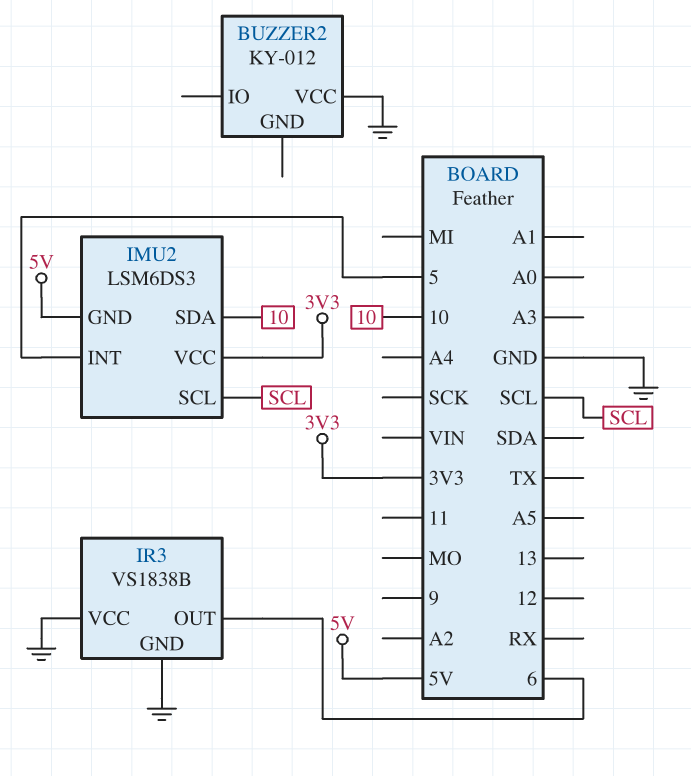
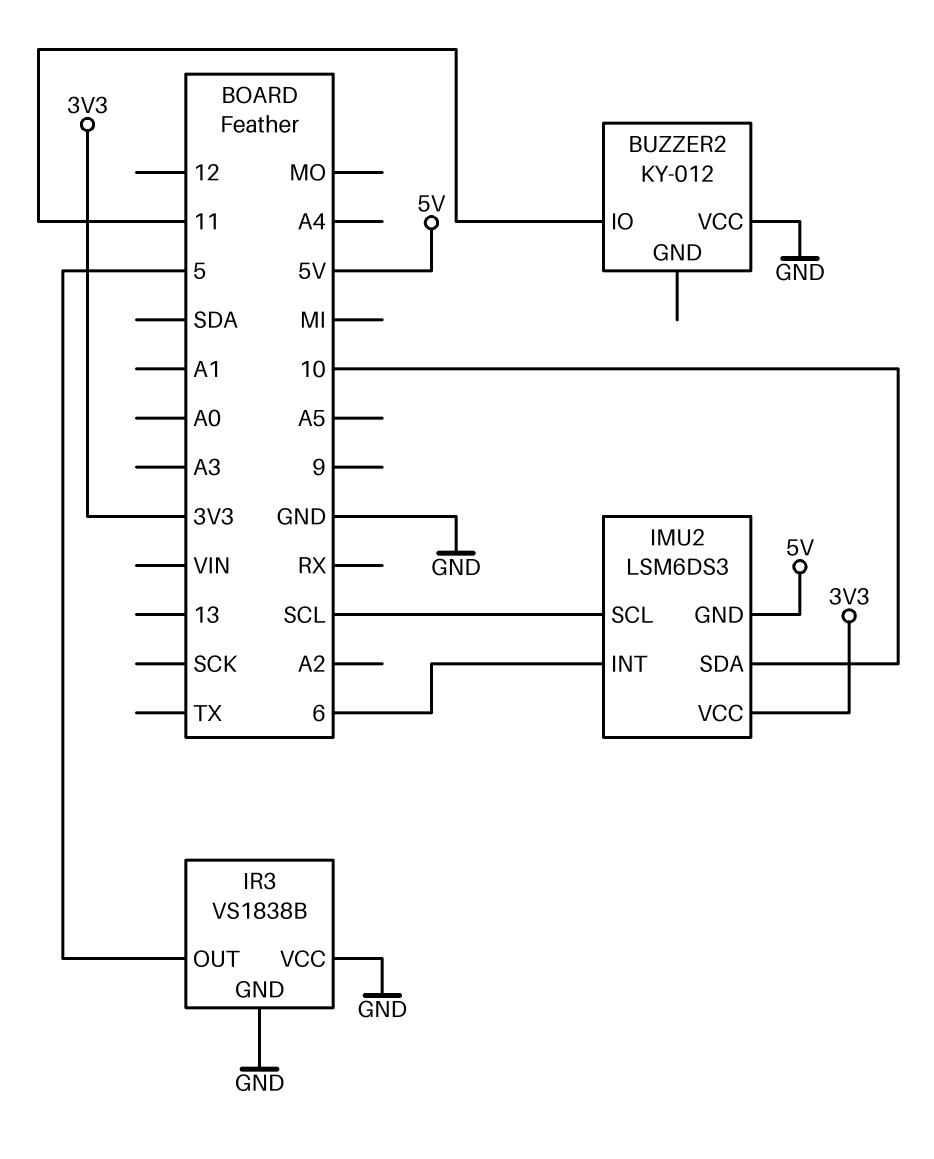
BUZZER2 pin IO: none -> 11
IMU2 pin INT: 5 -> 6
IR3 pin OUT: 6 -> 5

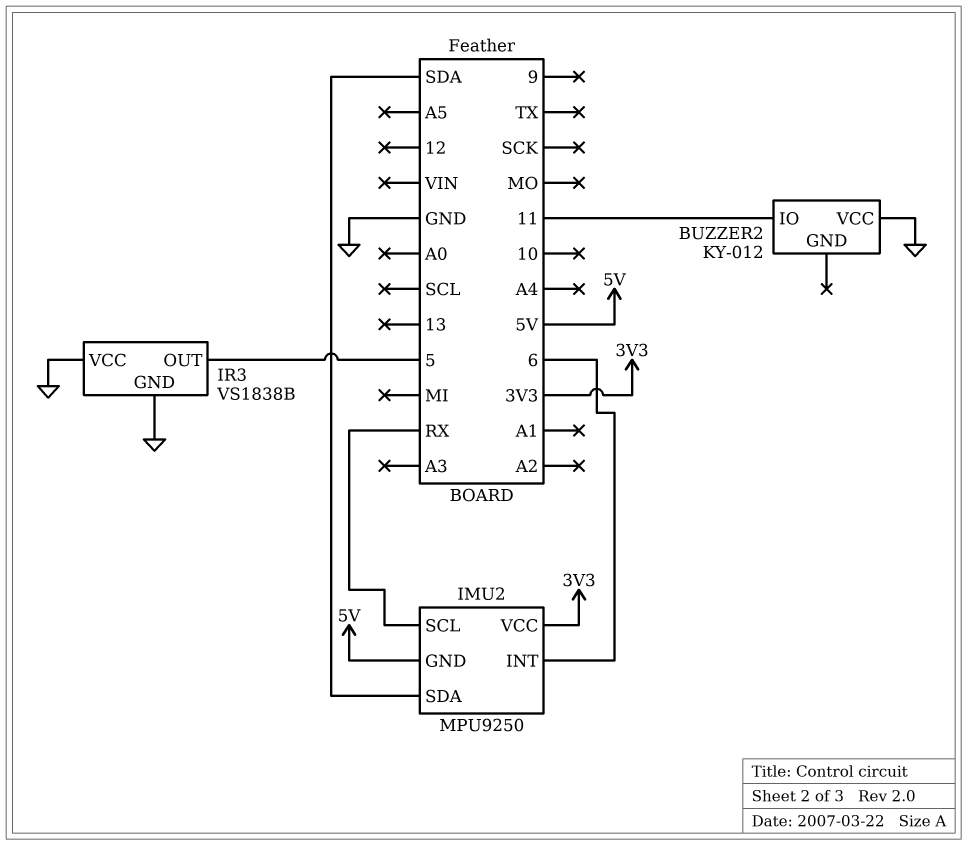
IMU2: LSM6DS3 -> MPU9250
IMU2 pin SCL: SCL -> RX
IMU2 pin SDA: 10 -> SDA

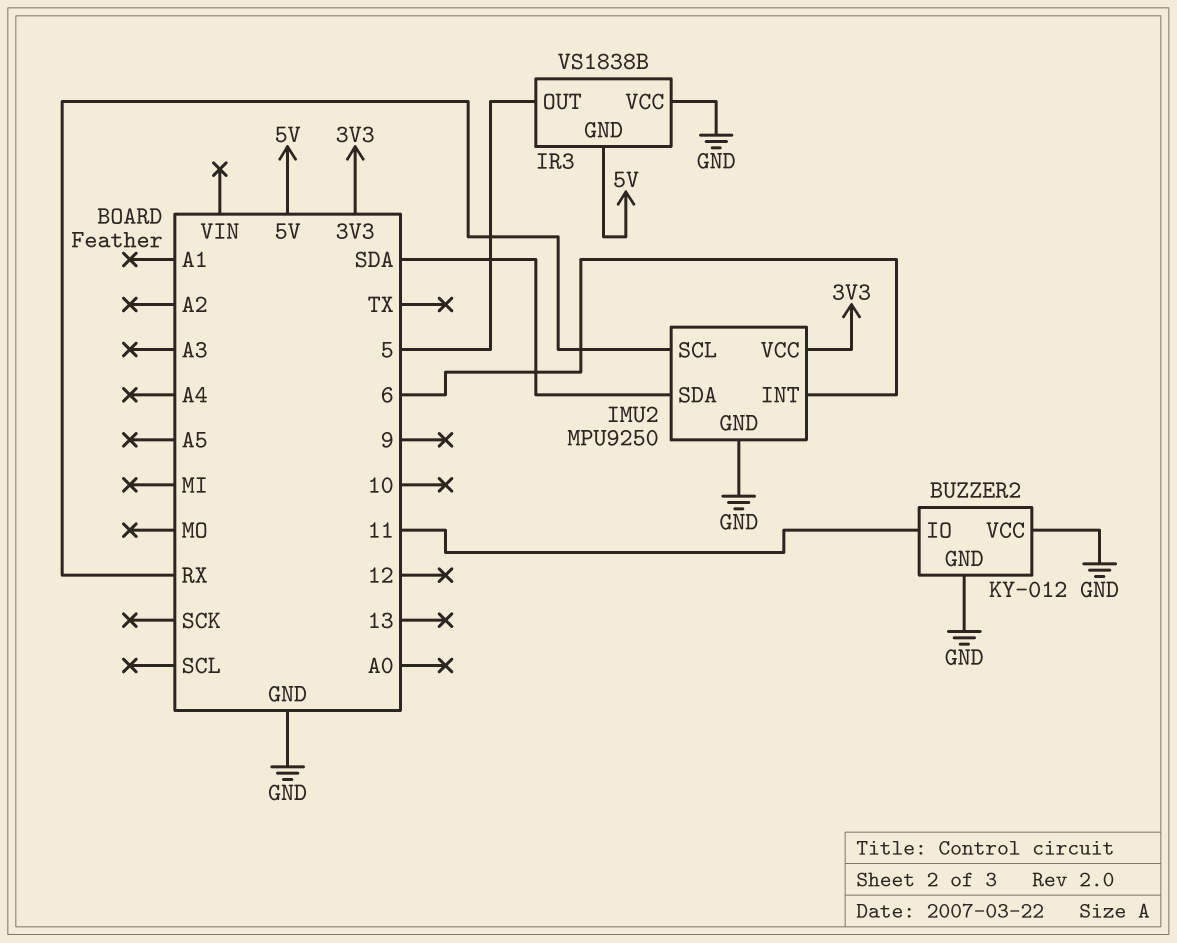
BUZZER2 pin GND: none -> GND
IMU2 pin GND: 5V -> GND
IR3 pin GND: GND -> 5V

